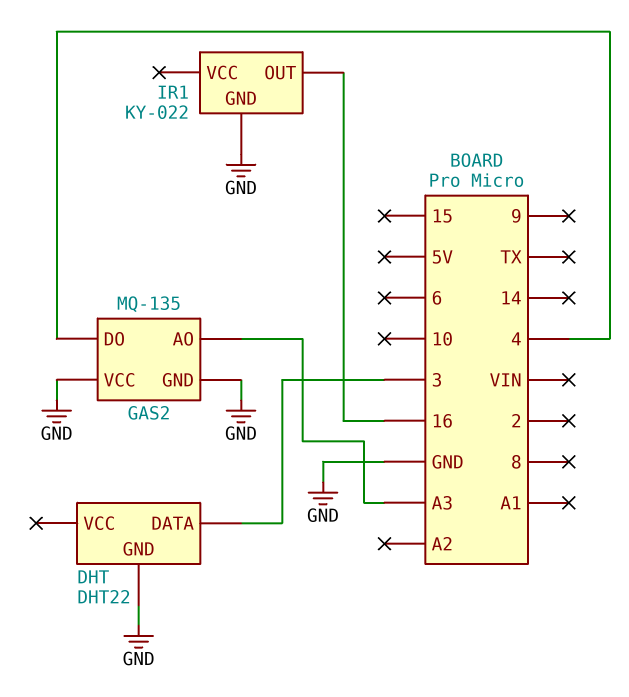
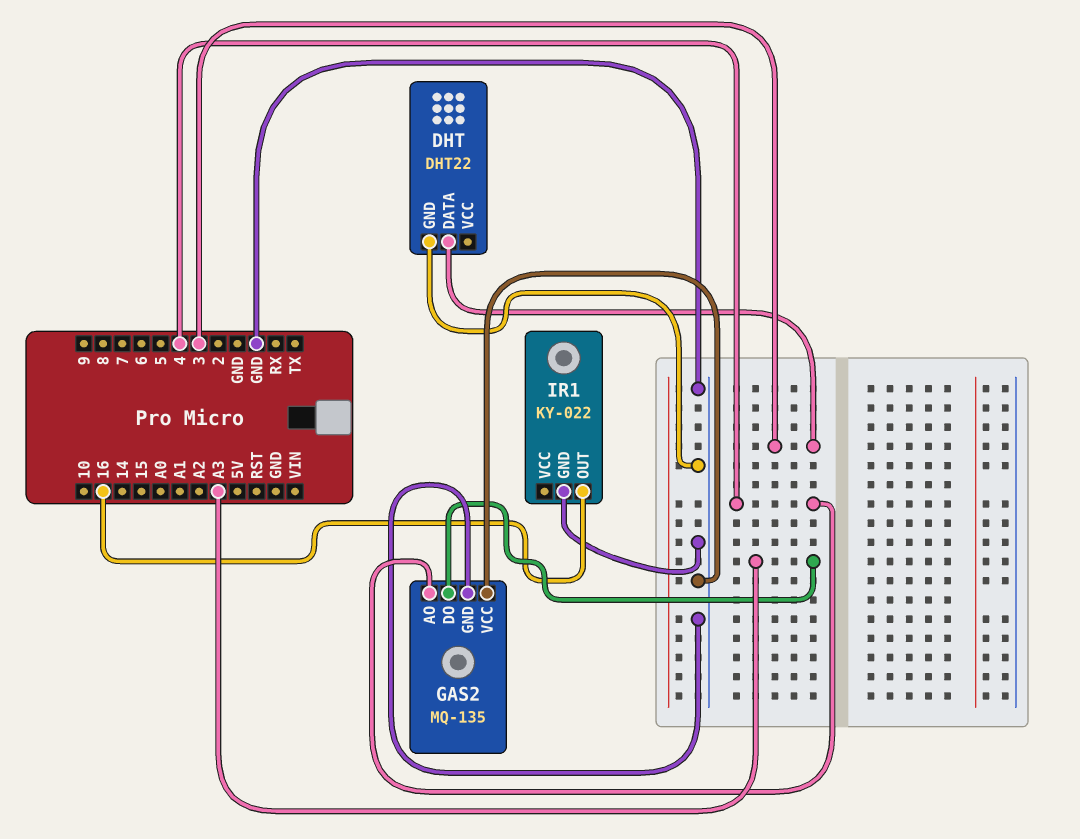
GAS2 pin AO: A3 -> 4
GAS2 pin DO: 4 -> A3

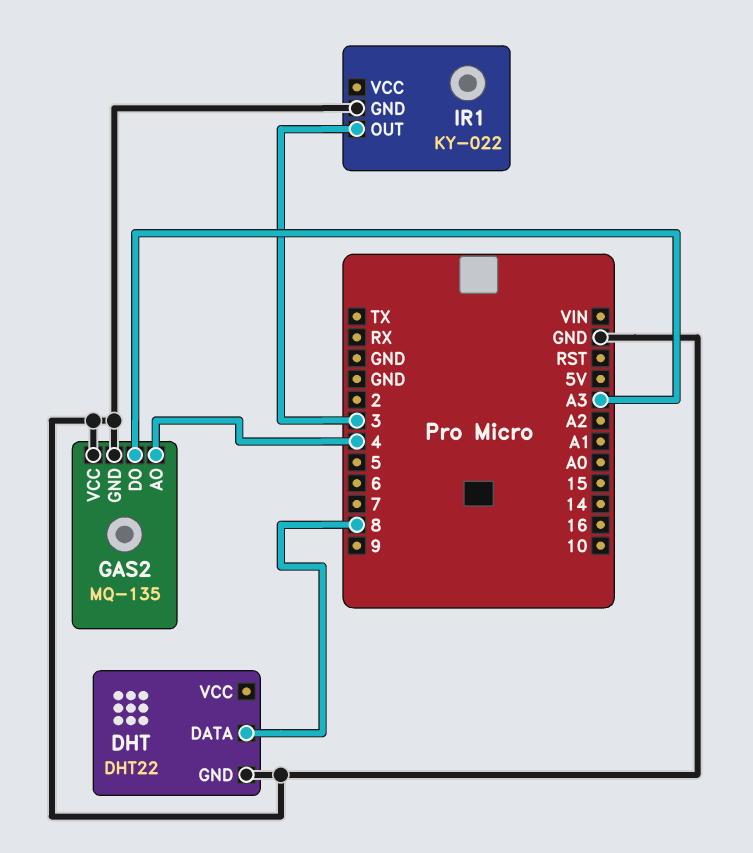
DHT pin DATA: 3 -> 8
IR1 pin OUT: 16 -> 3

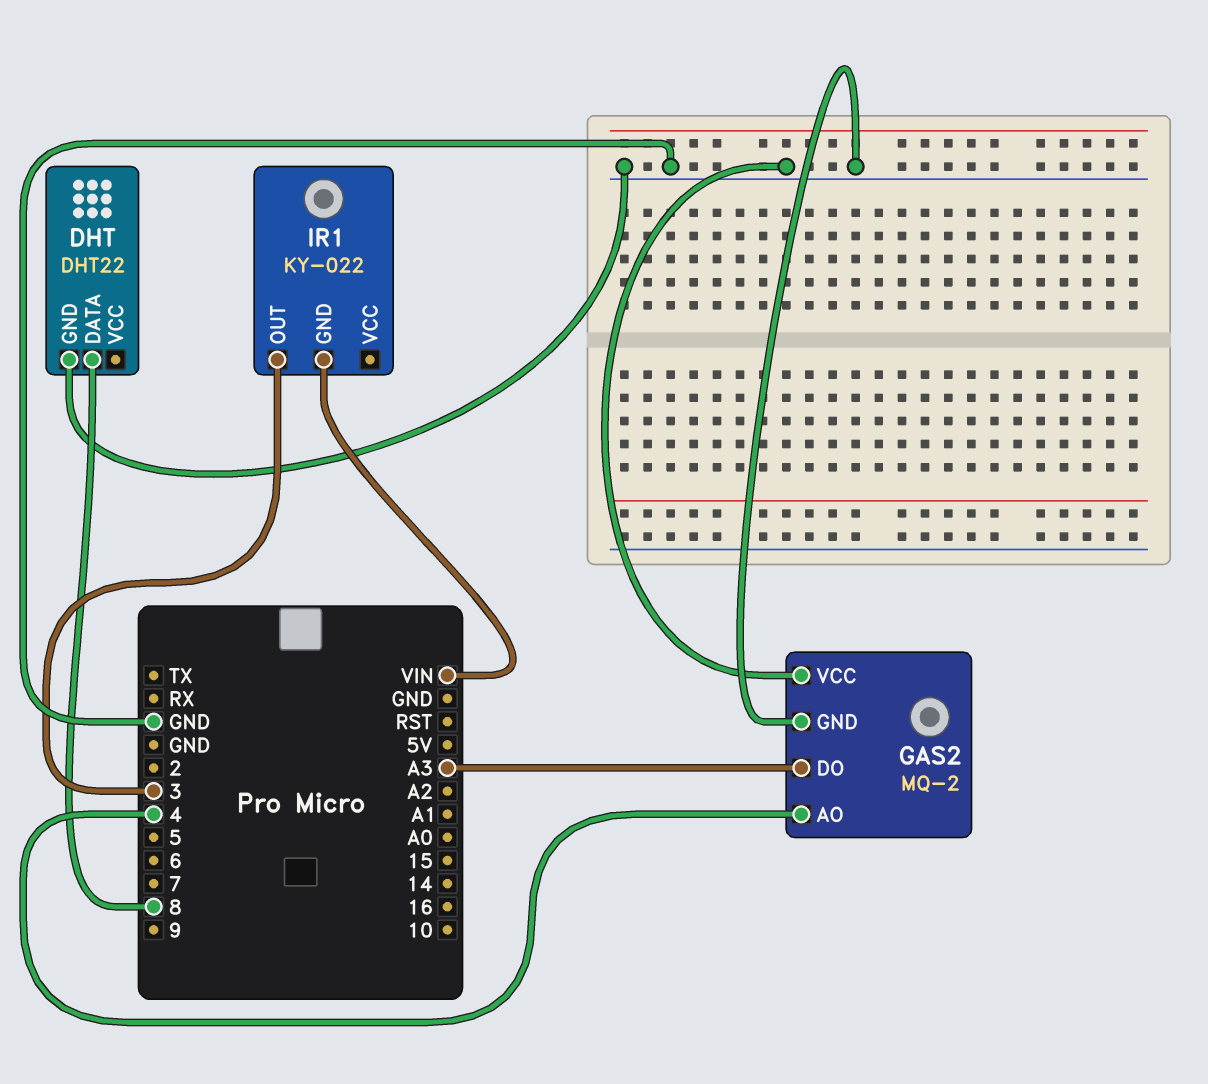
GAS2: MQ-135 -> MQ-2
IR1 pin GND: GND -> VIN

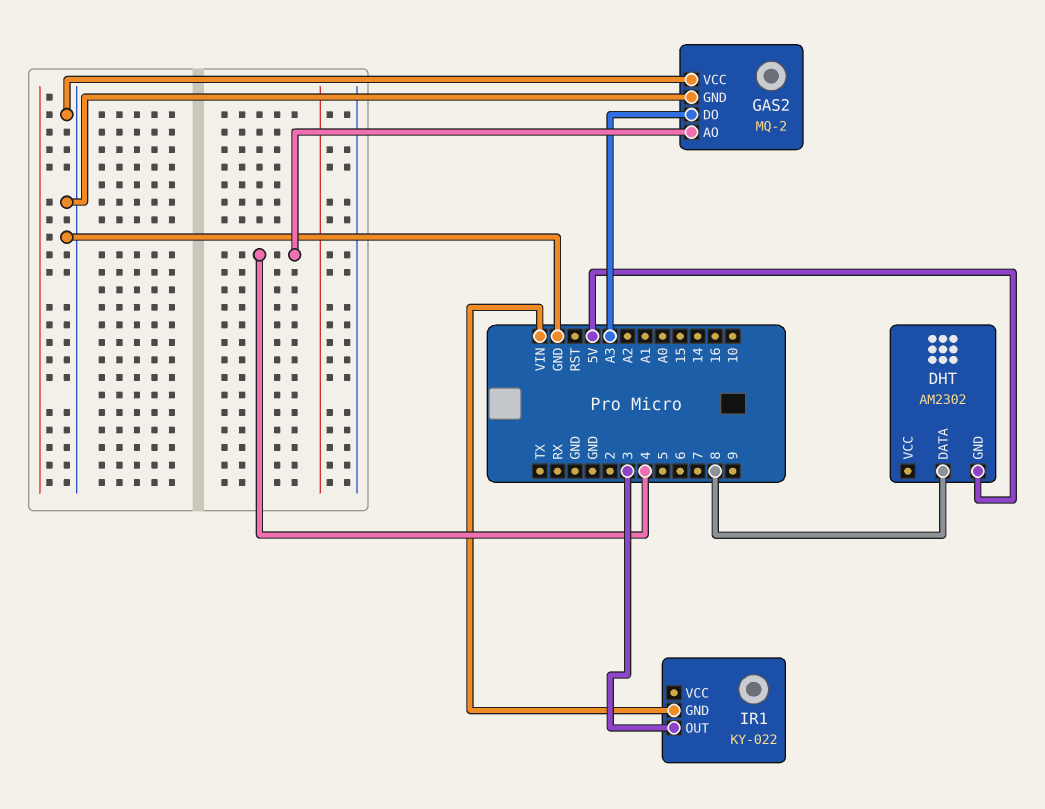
DHT: DHT22 -> AM2302
DHT pin GND: GND -> 5V

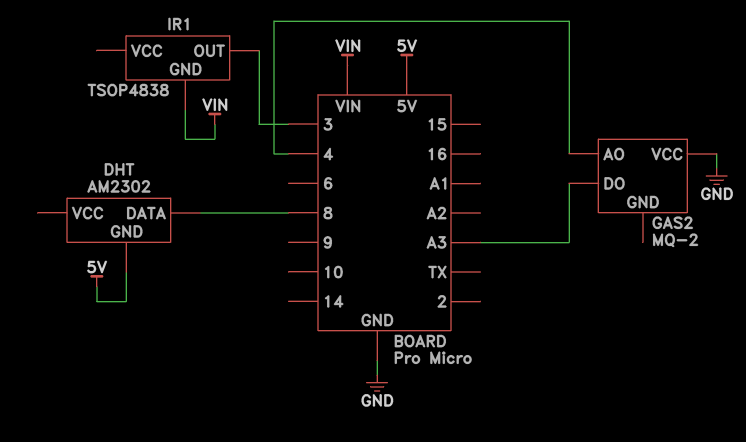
GAS2 pin GND: GND -> none
IR1: KY-022 -> TSOP4838

